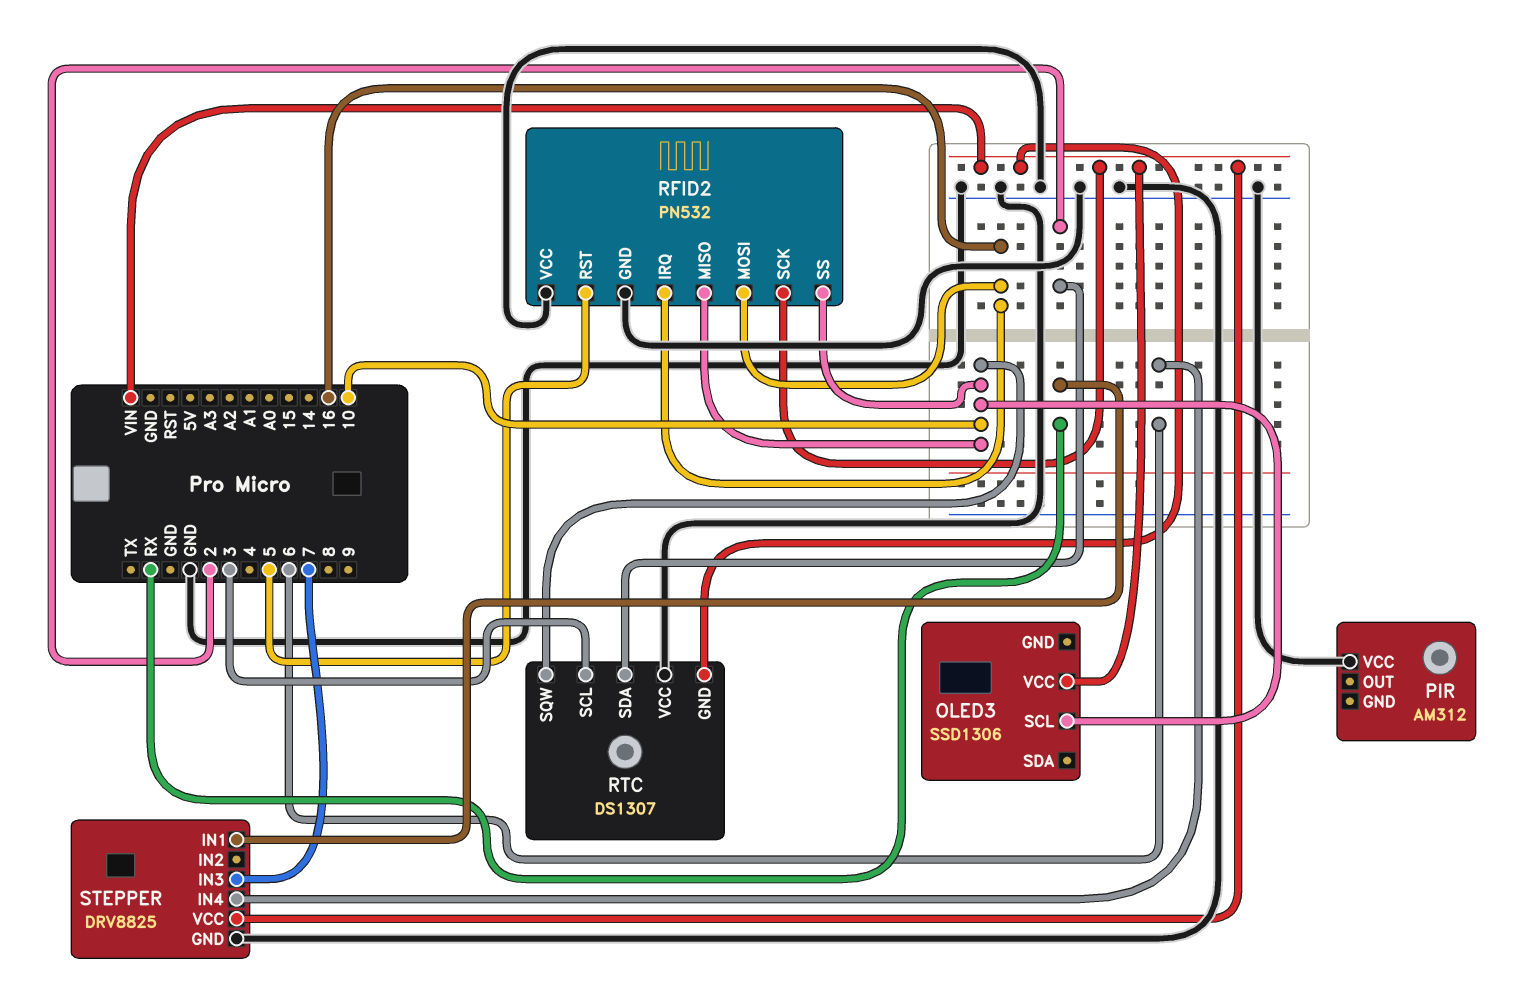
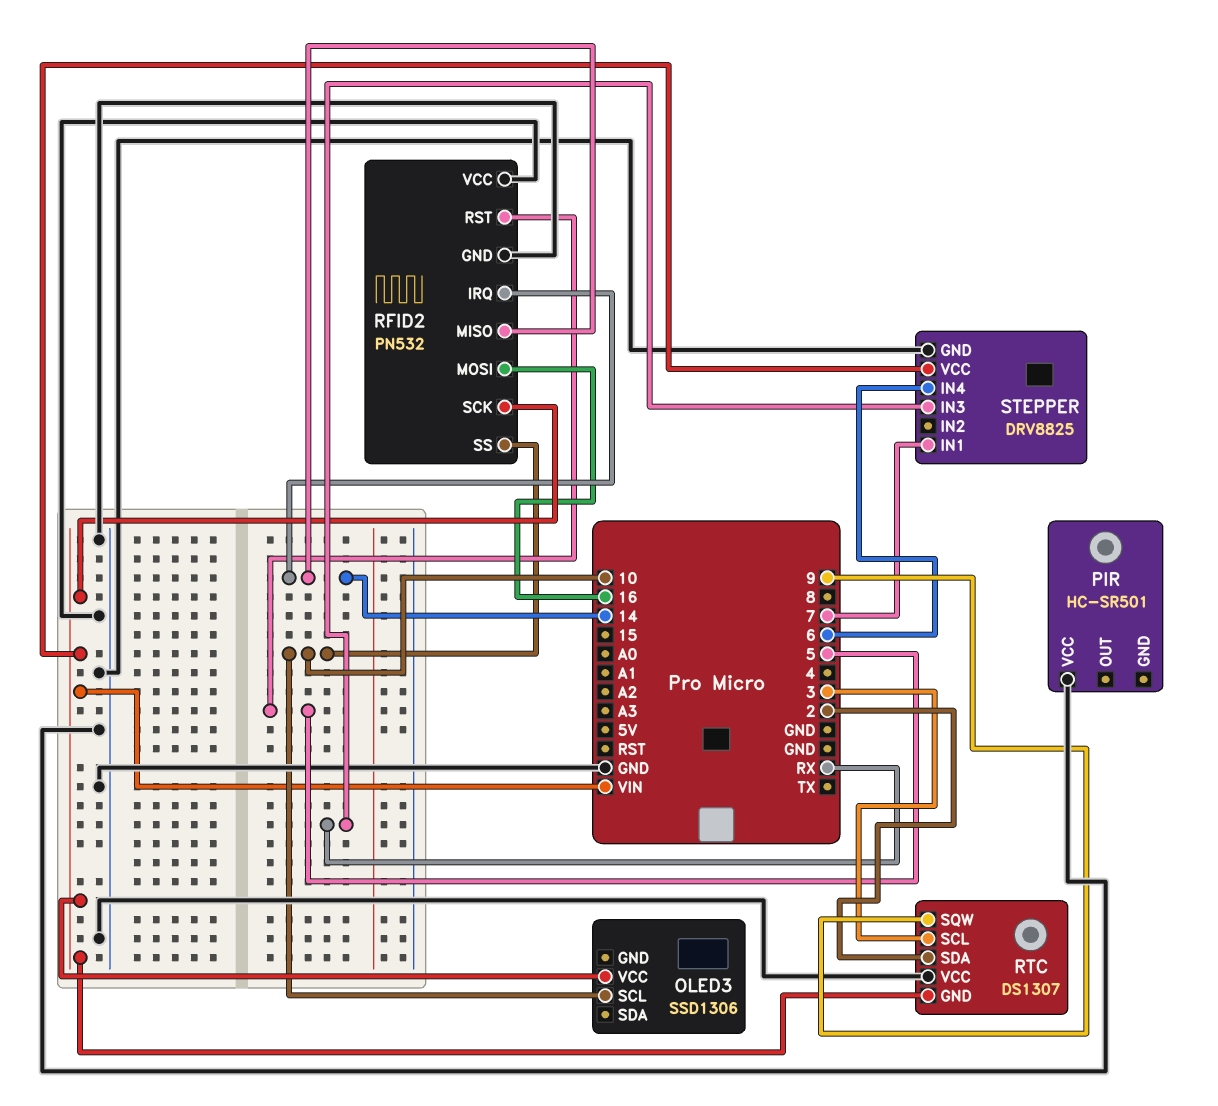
PIR: AM312 -> HC-SR501
RFID2 pin IRQ: 16 -> 14
RFID2 pin MISO: 10 -> 14
RTC pin SQW: 10 -> 9
STEPPER pin IN1: RX -> 7
STEPPER pin IN3: 7 -> RX

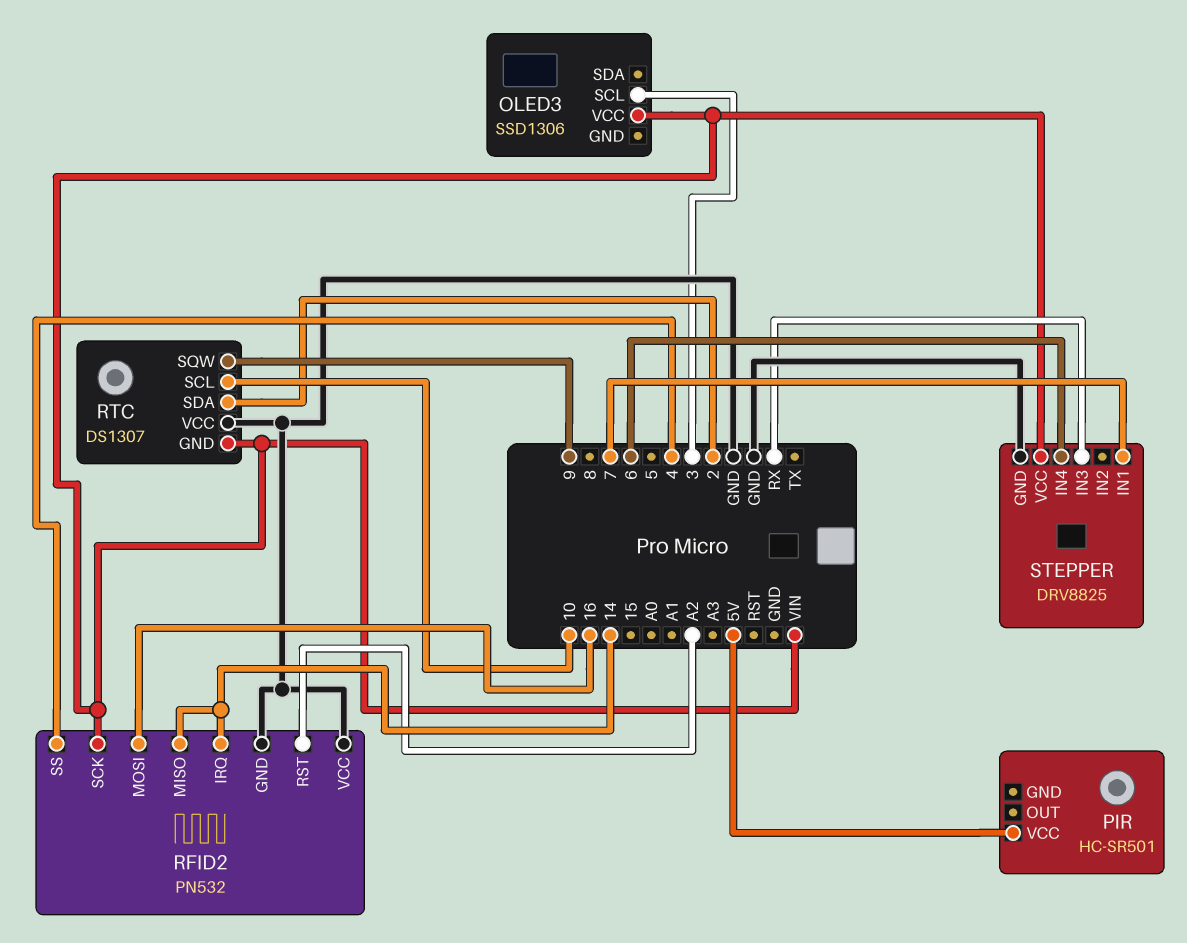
OLED3 pin SCL: 10 -> 3
PIR pin VCC: GND -> 5V
RFID2 pin RST: 5 -> A2
RFID2 pin SS: 10 -> 4
RTC pin SCL: 3 -> 10

